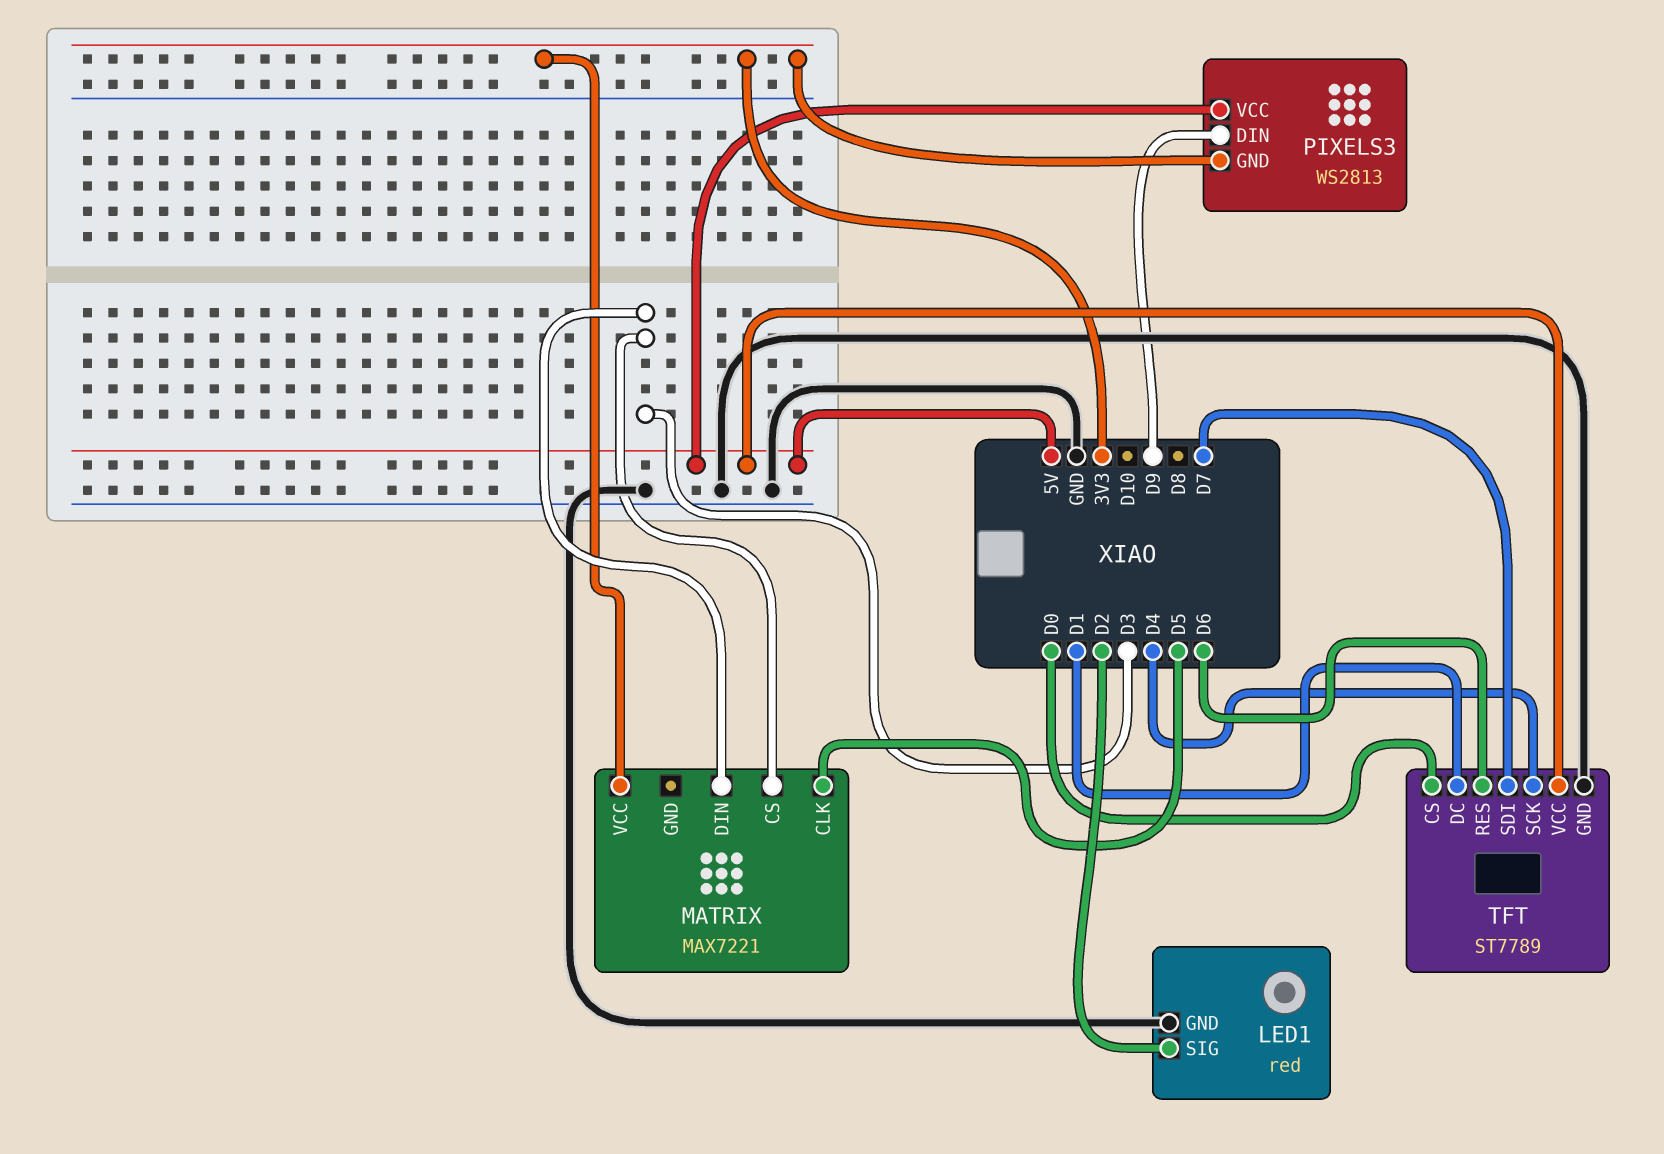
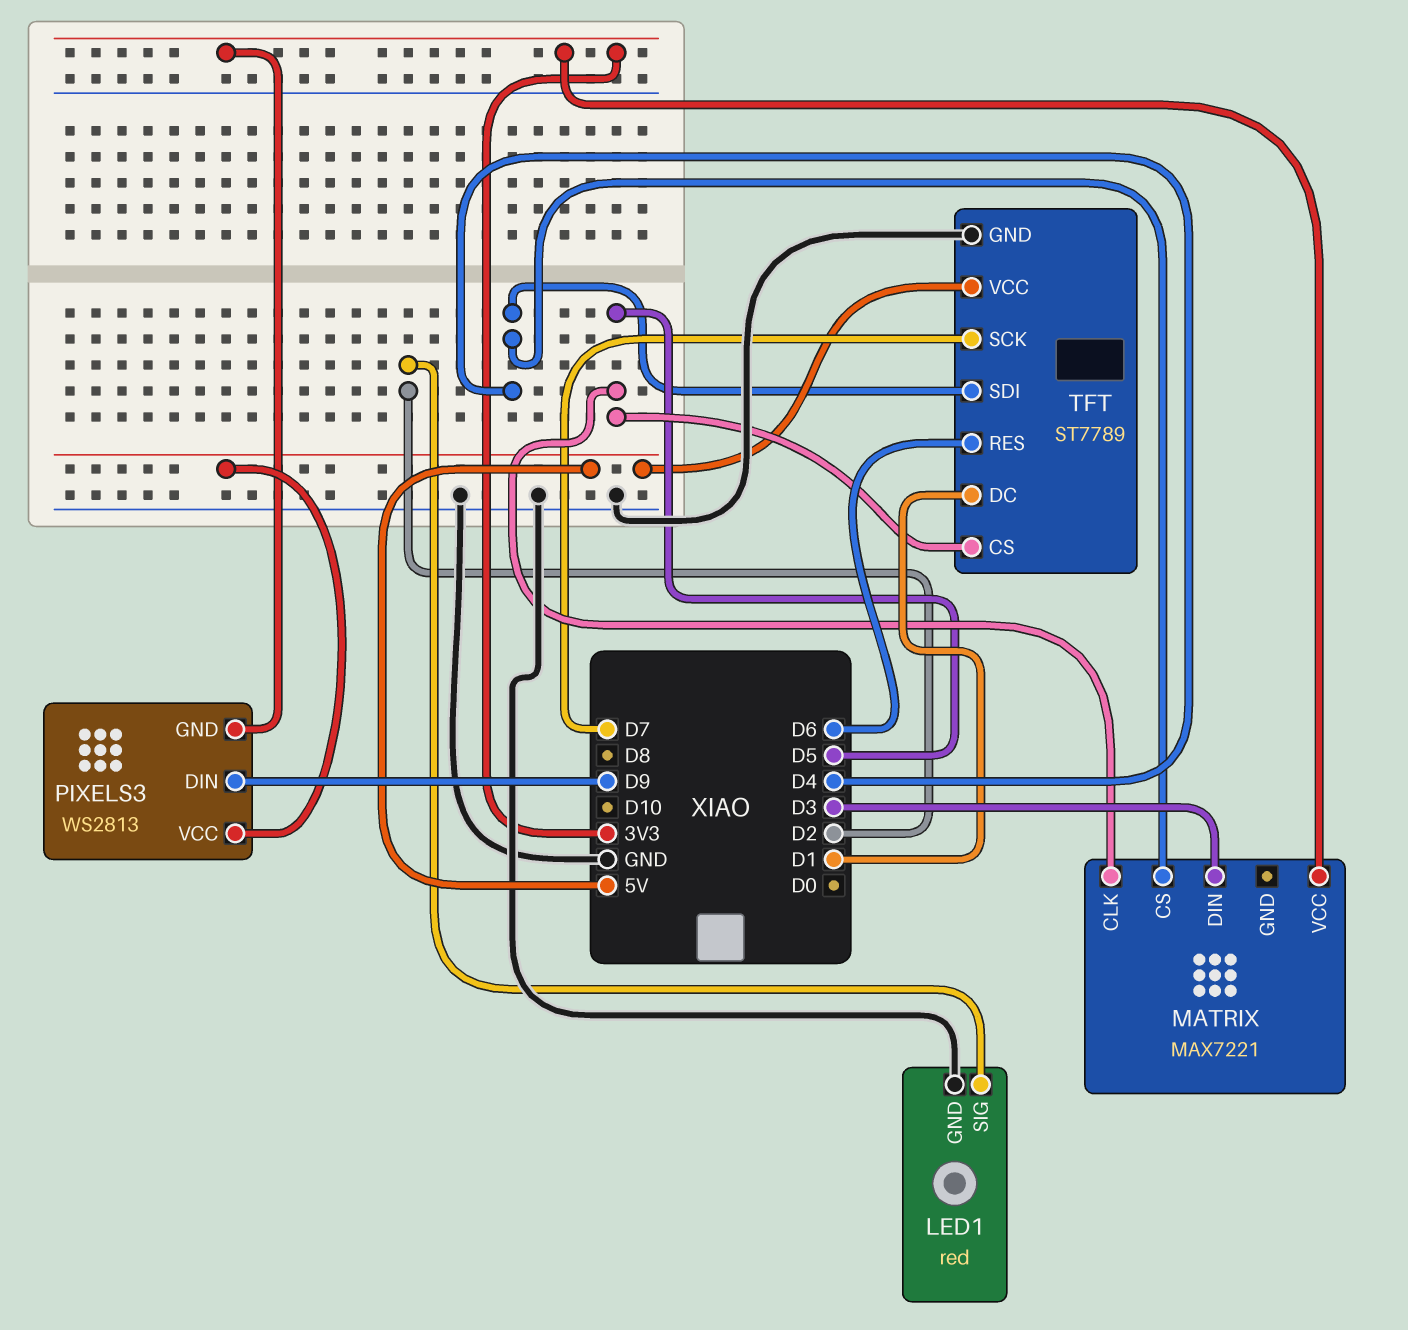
MATRIX pin CS: D3 -> D4
TFT pin CS: D0 -> D5
TFT pin SCK: D4 -> D7
TFT pin SDI: D7 -> D4

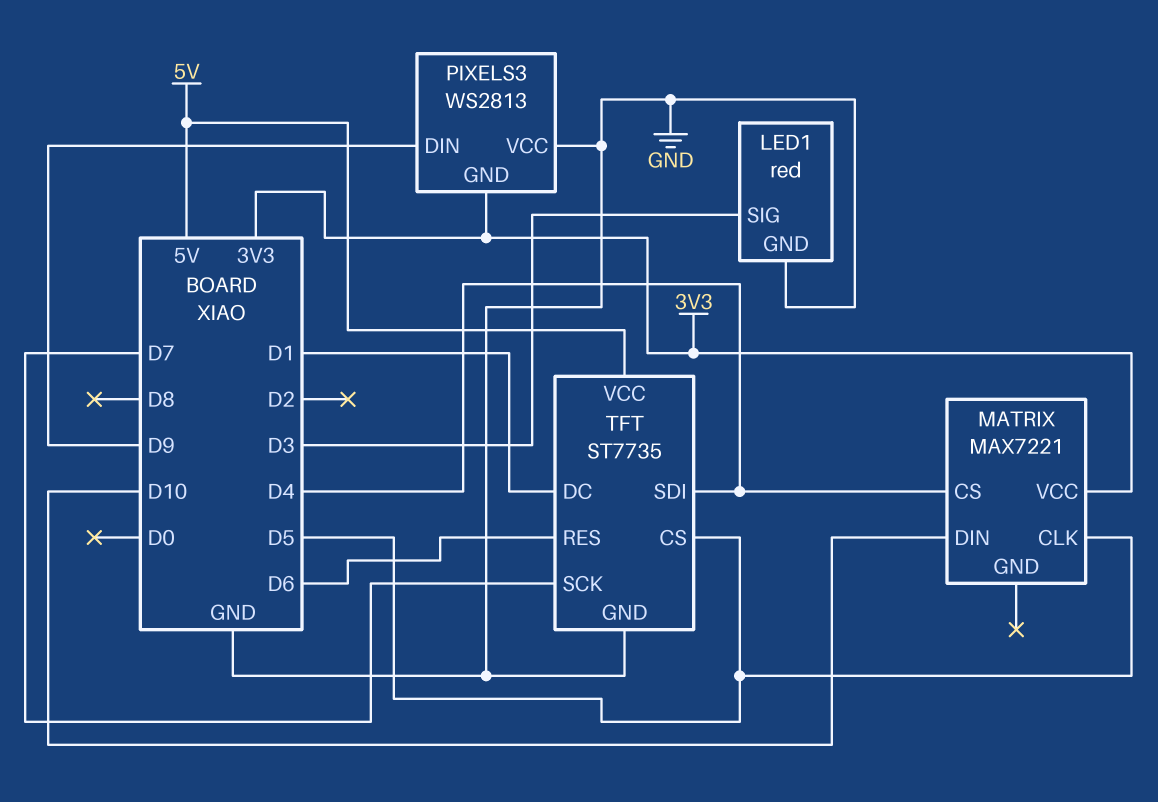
LED1 pin SIG: D2 -> D3
MATRIX pin DIN: D3 -> D10
PIXELS3 pin VCC: 5V -> GND
TFT: ST7789 -> ST7735

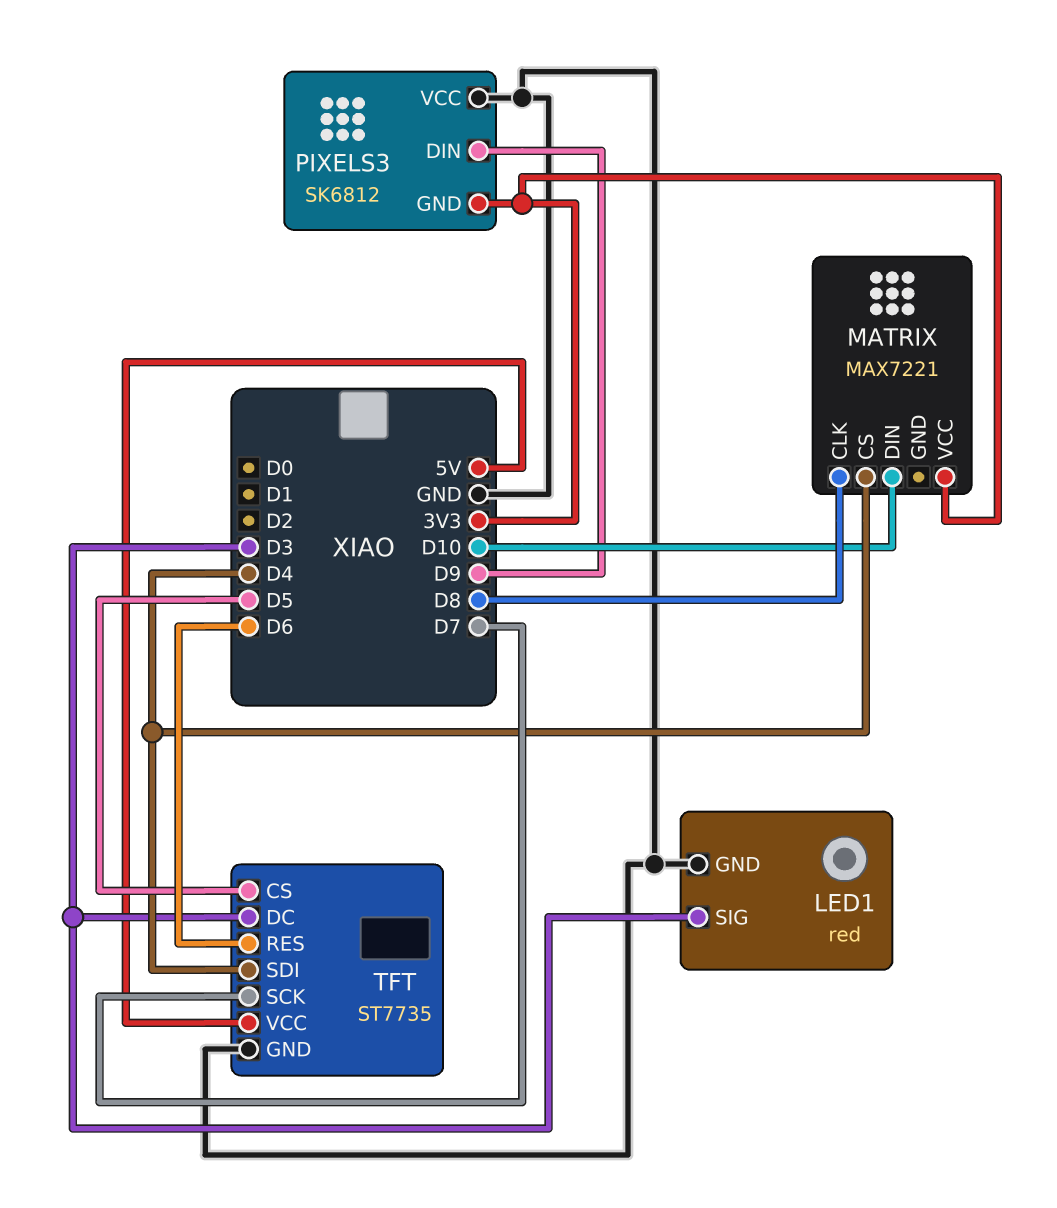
MATRIX pin CLK: D5 -> D8
PIXELS3: WS2813 -> SK6812
TFT pin DC: D1 -> D3

